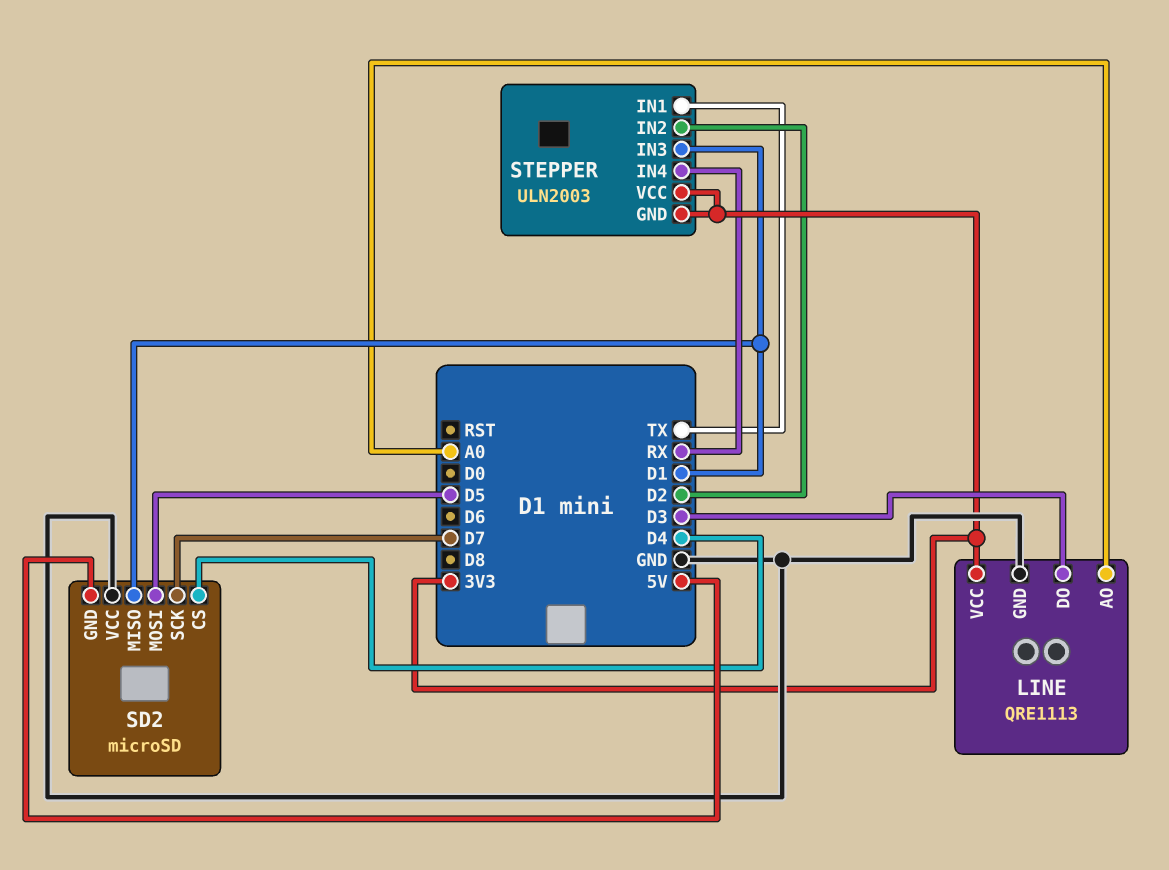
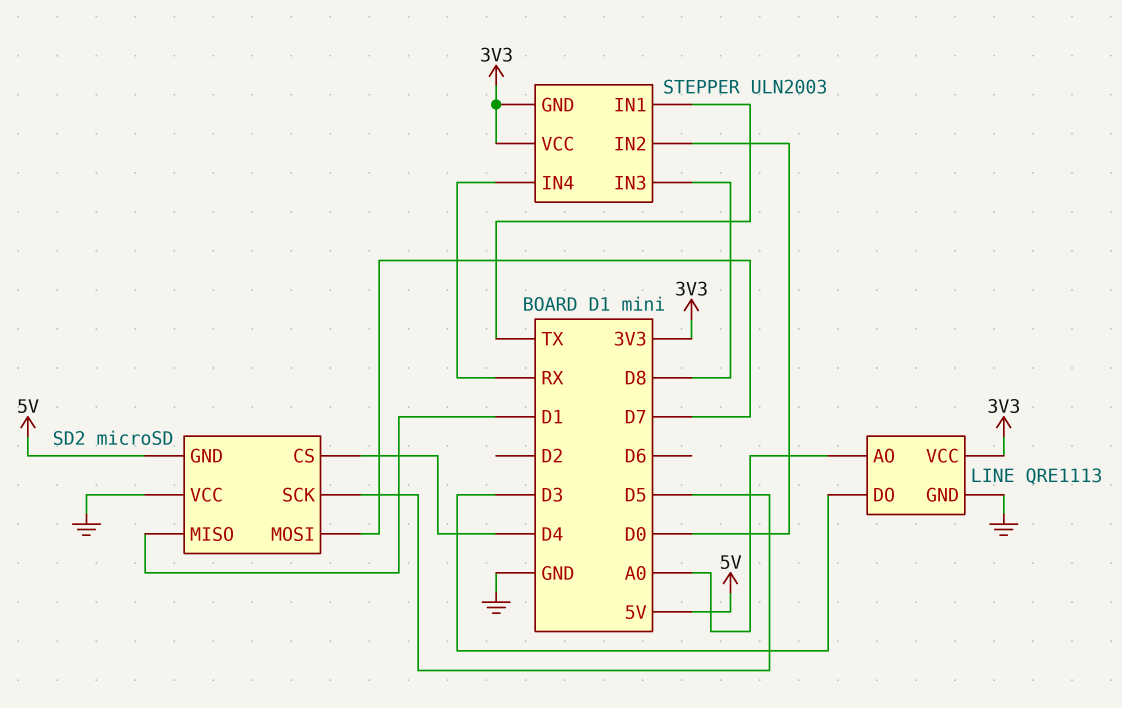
SD2 pin MOSI: D5 -> D7
SD2 pin SCK: D7 -> D5
STEPPER pin IN2: D2 -> D0
STEPPER pin IN3: D1 -> D8

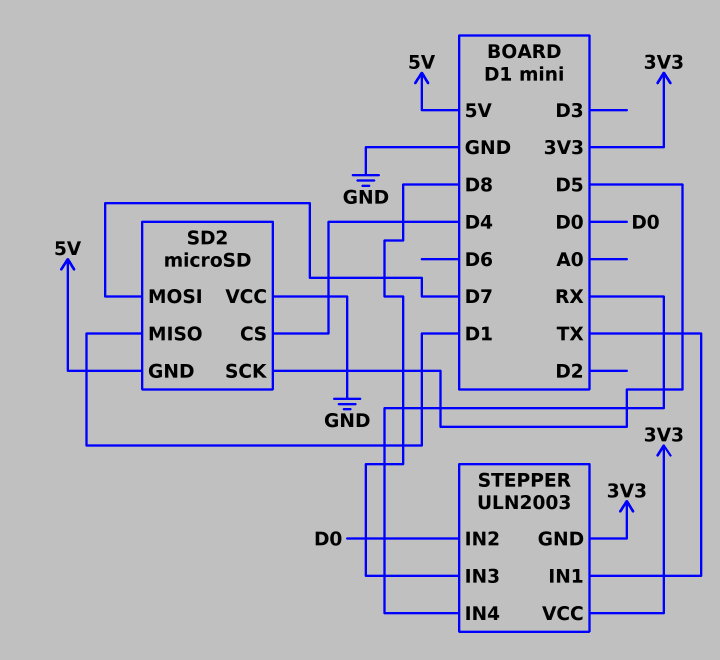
LINE: QRE1113 -> none
LINE pin AO: A0 -> none
LINE pin DO: D3 -> none
LINE pin GND: GND -> none
LINE pin VCC: 3V3 -> none

